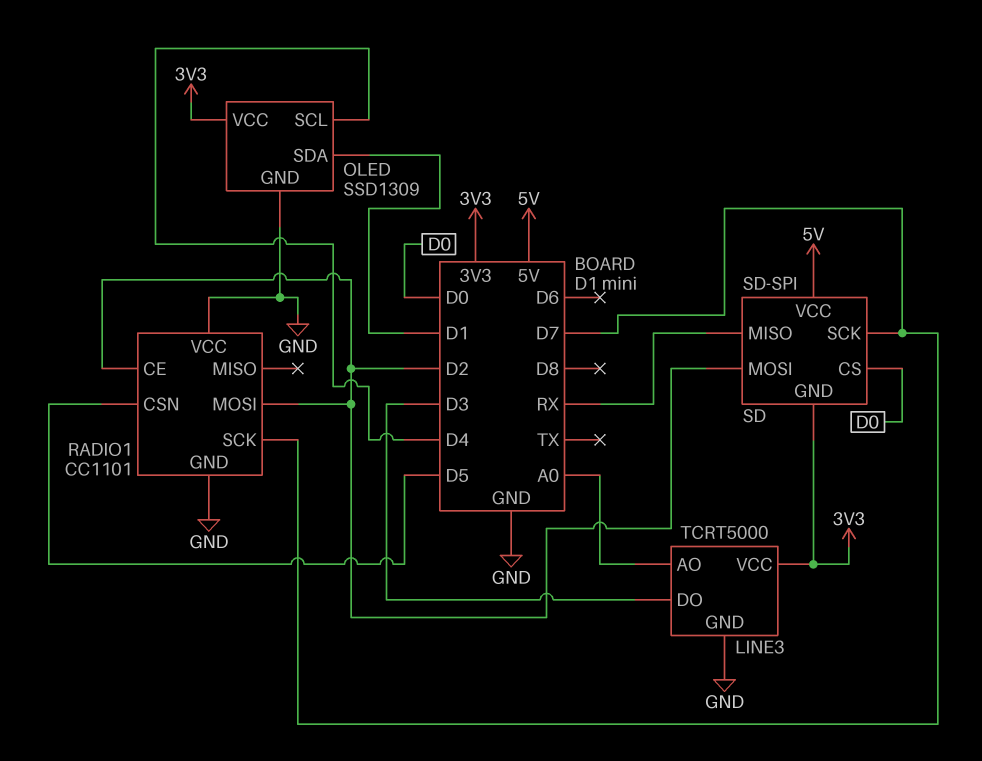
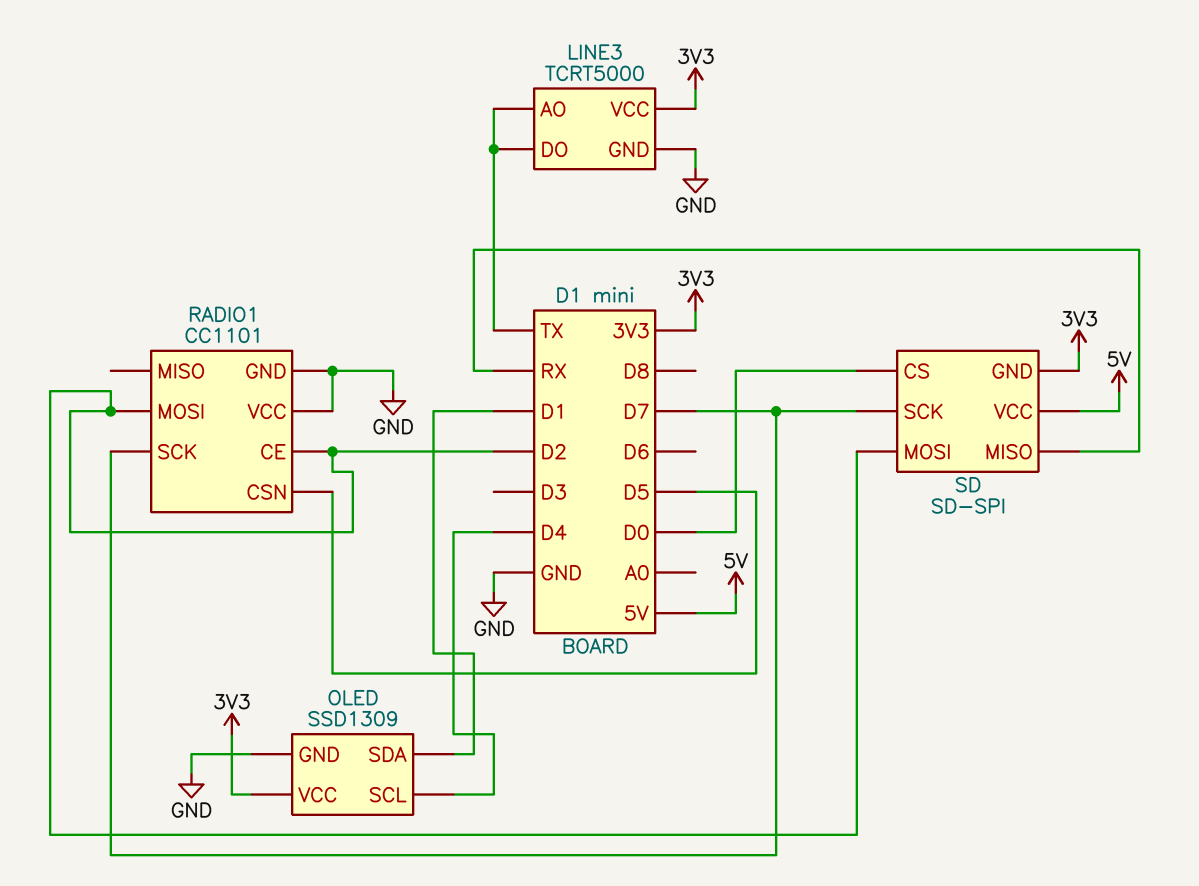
LINE3 pin AO: A0 -> TX
LINE3 pin DO: D3 -> TX

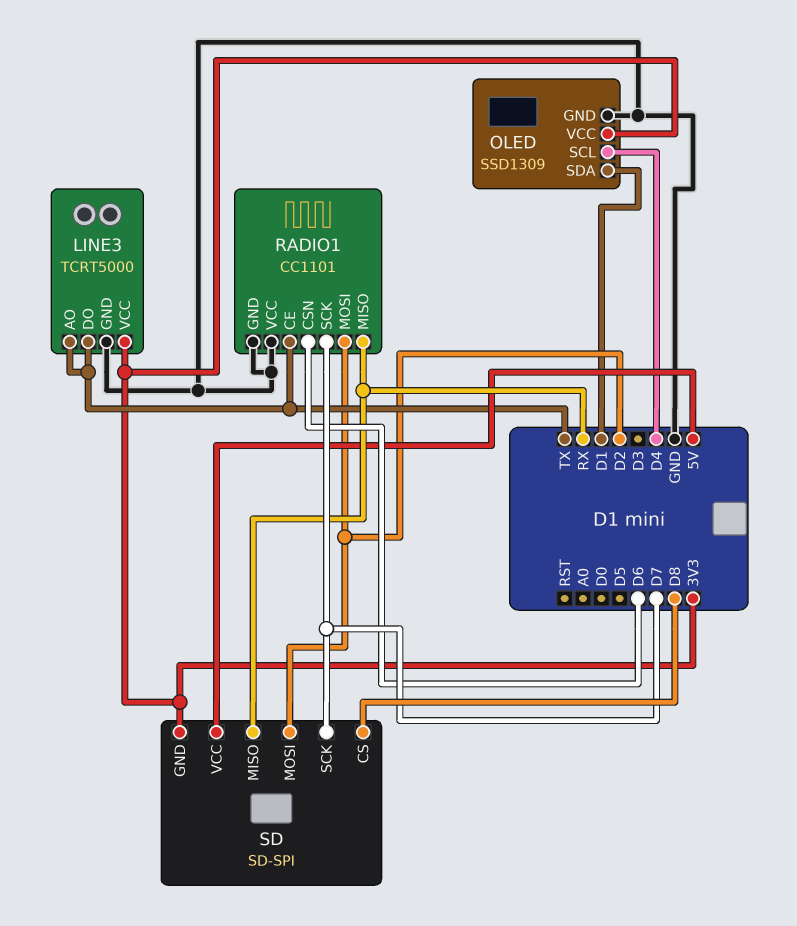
RADIO1 pin CE: D2 -> TX
RADIO1 pin CSN: D5 -> D6
RADIO1 pin MISO: none -> RX
SD pin CS: D0 -> D8

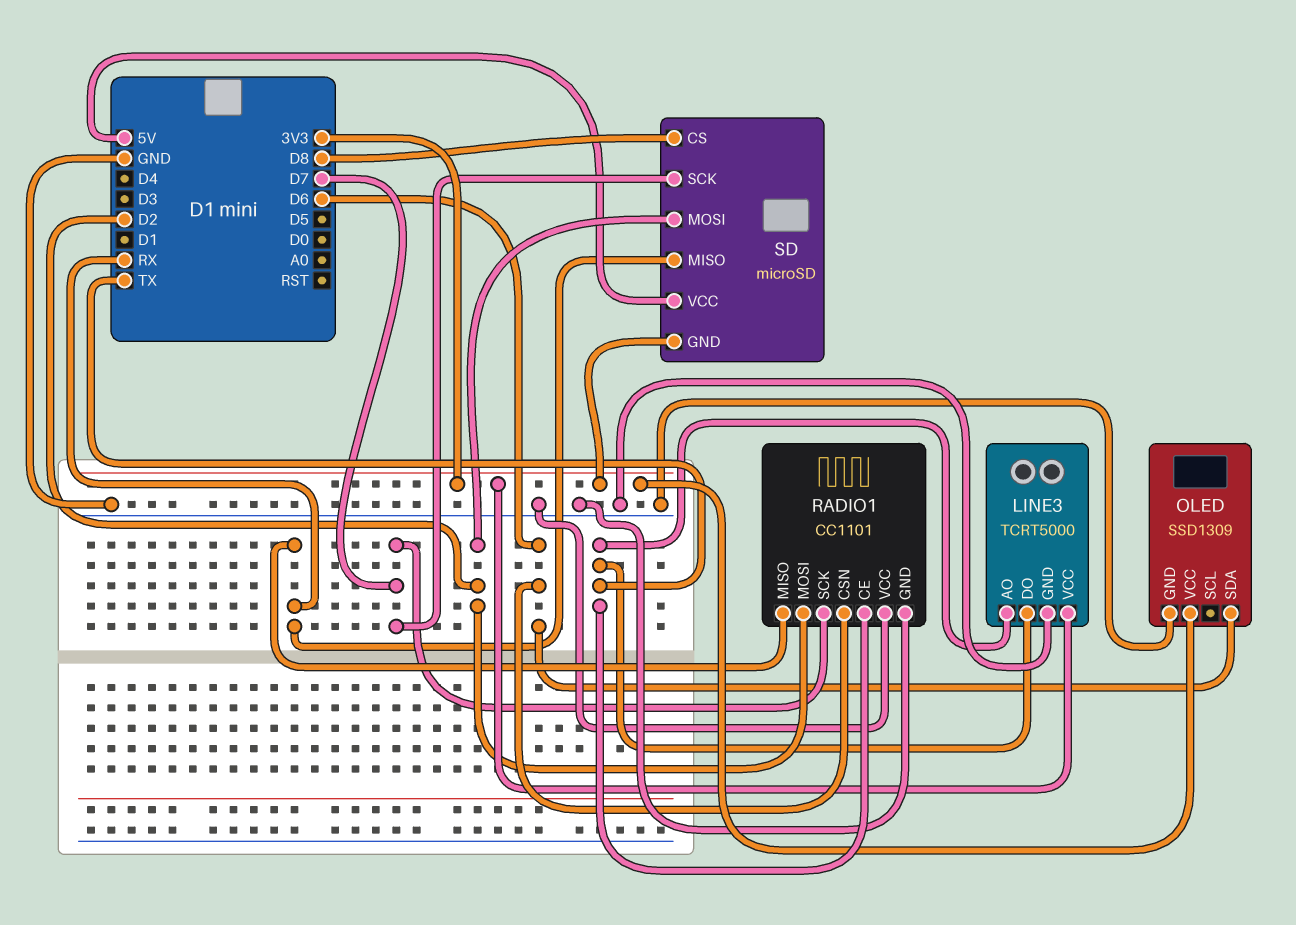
OLED pin SCL: D4 -> none
OLED pin SDA: D1 -> D6
SD: SD-SPI -> microSD

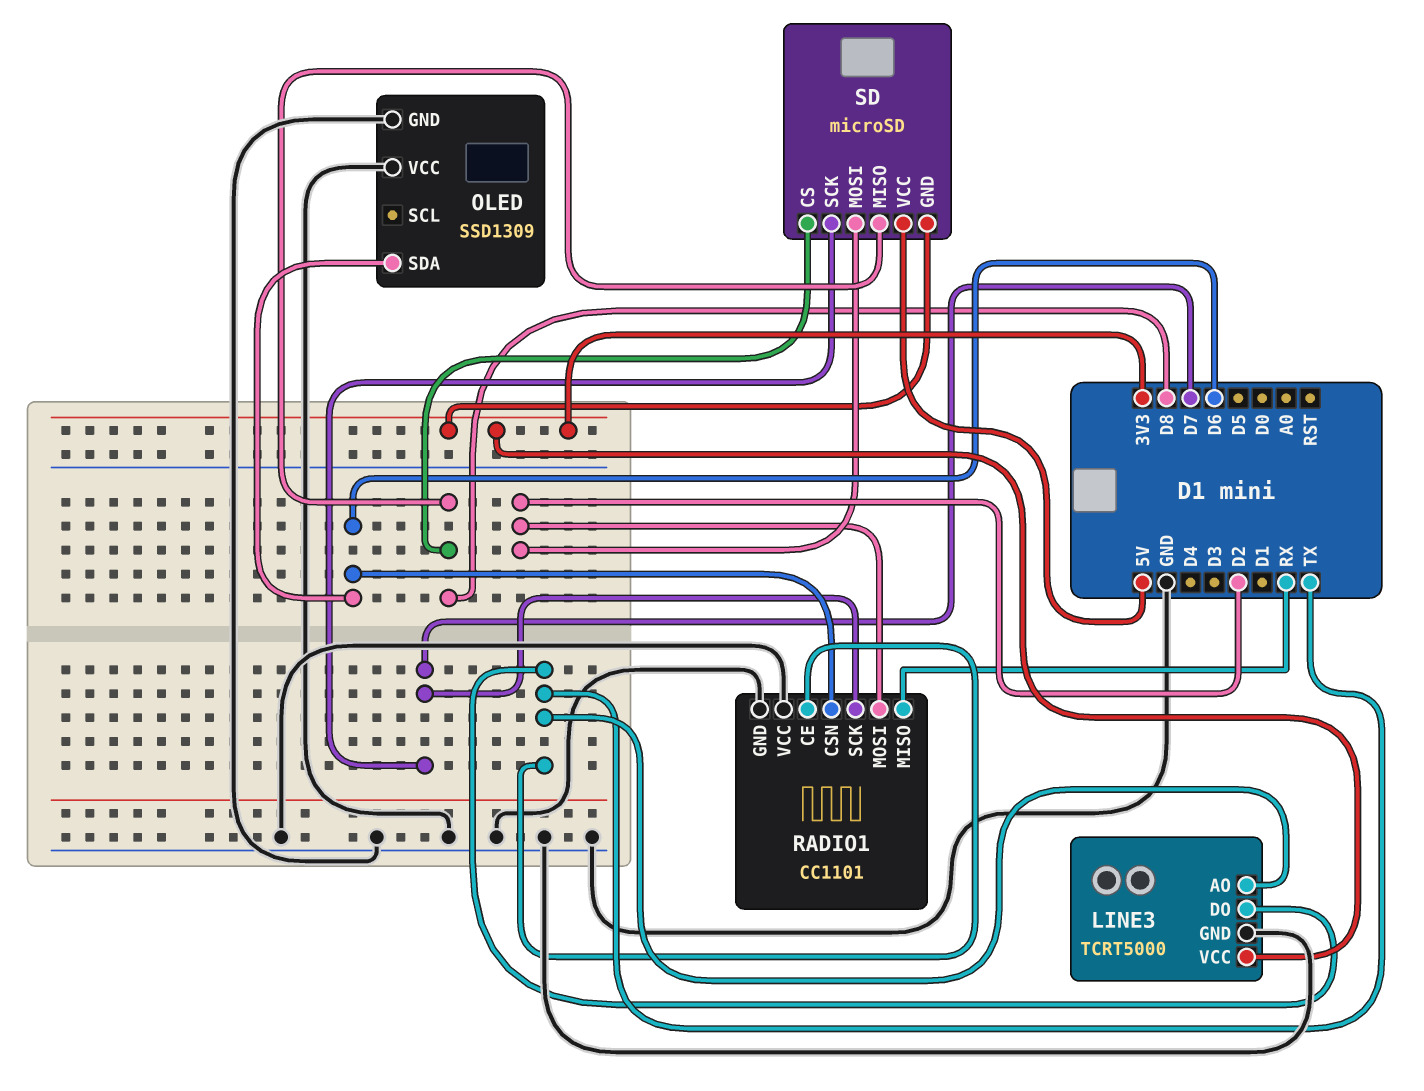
OLED pin VCC: 3V3 -> GND
SD pin MISO: RX -> D8

